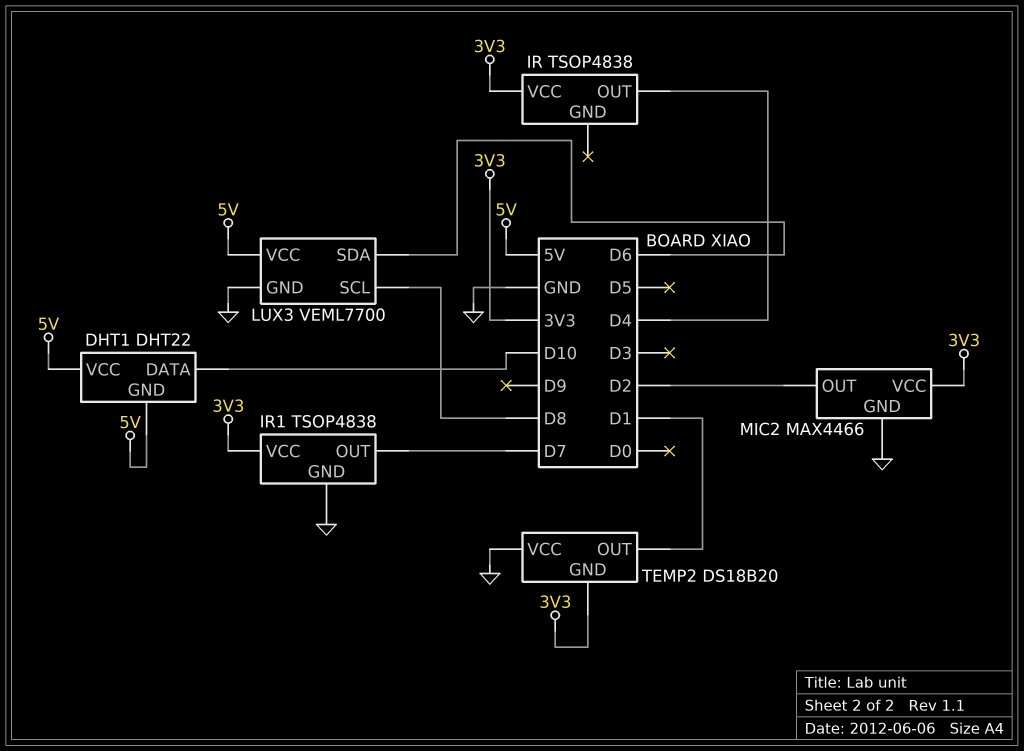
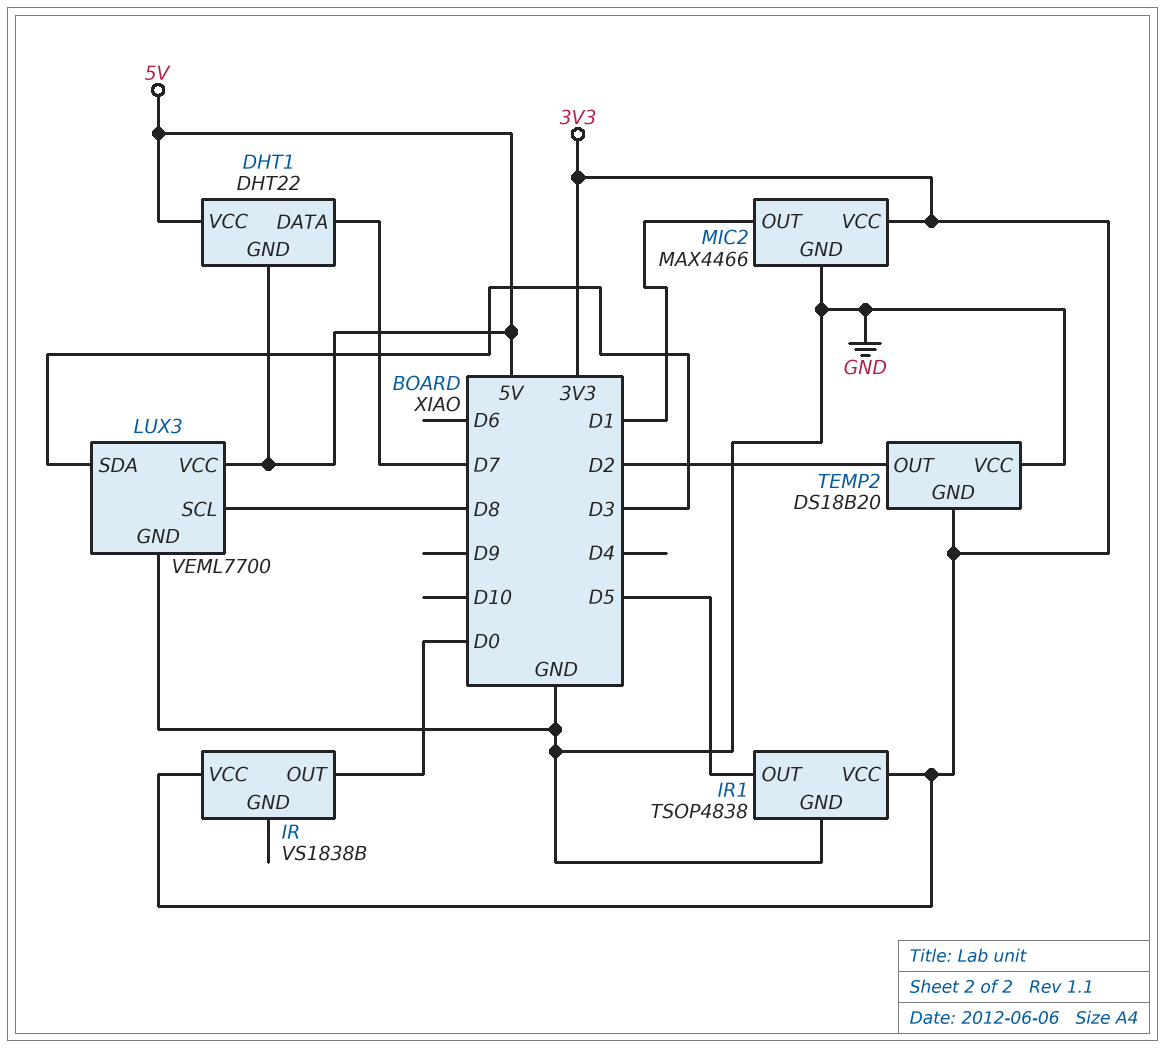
DHT1 pin DATA: D10 -> D7
IR: TSOP4838 -> VS1838B
IR pin OUT: D4 -> D0
IR1 pin OUT: D7 -> D5
LUX3 pin SDA: D6 -> D3
MIC2 pin OUT: D2 -> D1
TEMP2 pin OUT: D1 -> D2

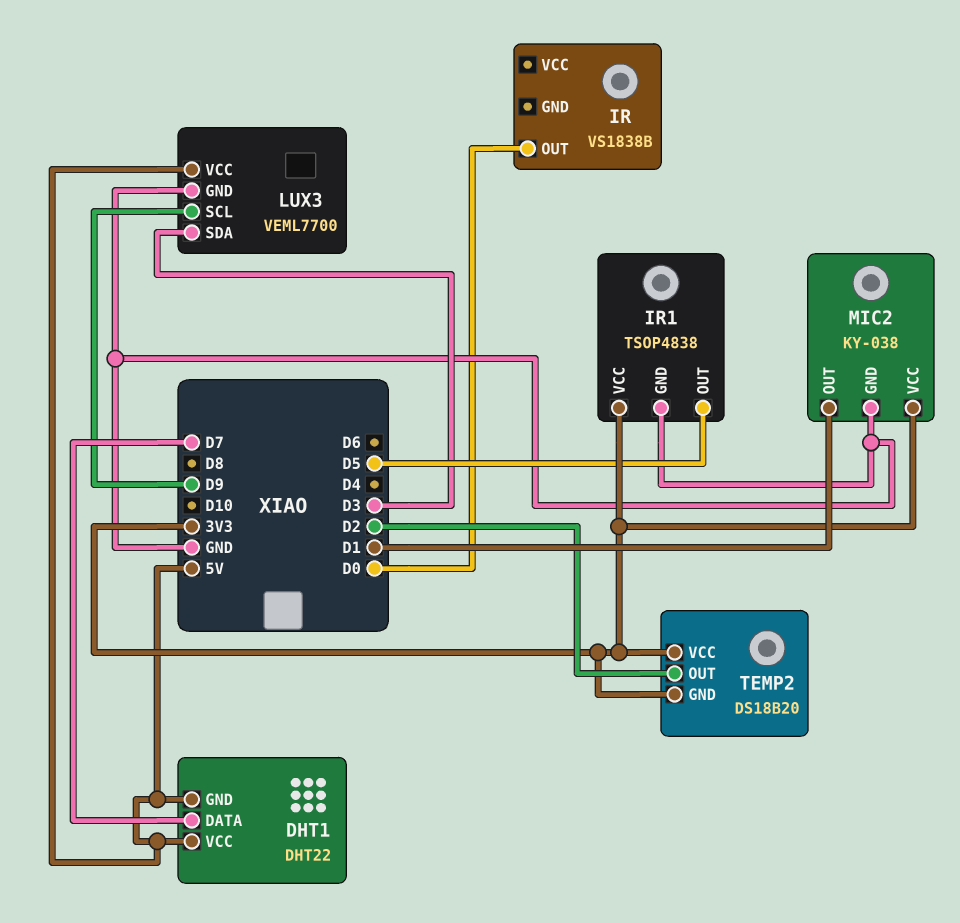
IR pin VCC: 3V3 -> none
LUX3 pin SCL: D8 -> D9
MIC2: MAX4466 -> KY-038
TEMP2 pin VCC: GND -> 3V3

